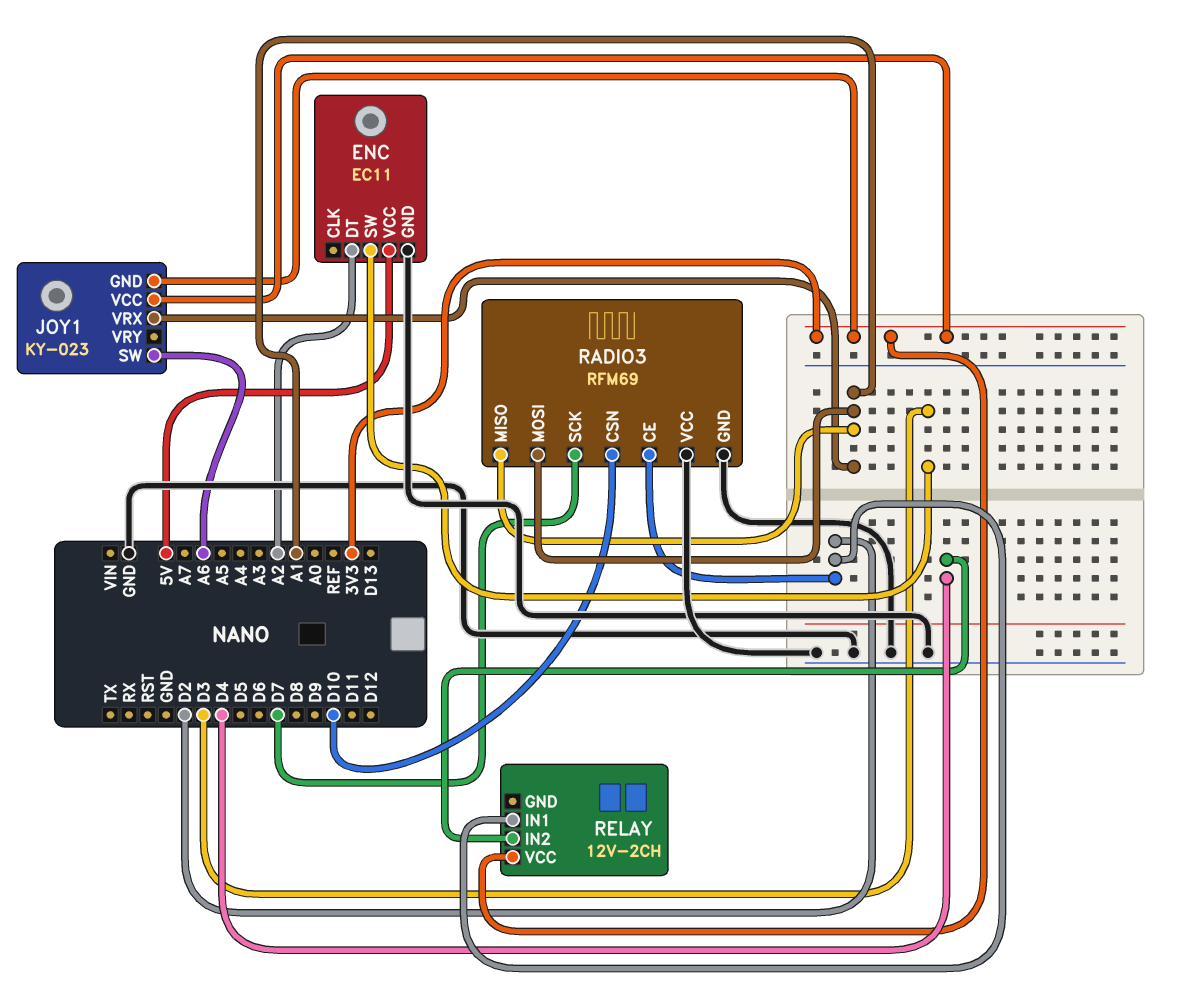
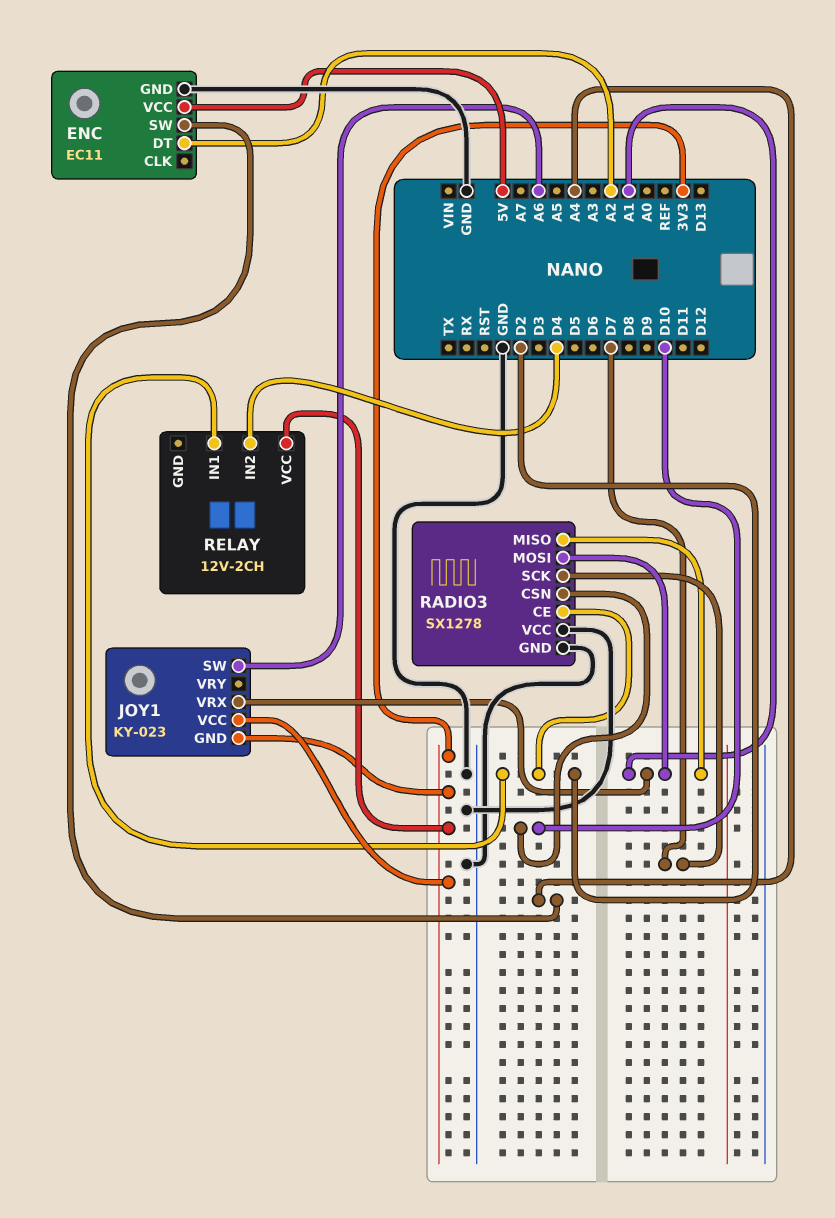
ENC pin SW: D3 -> A4
RADIO3: RFM69 -> SX1278

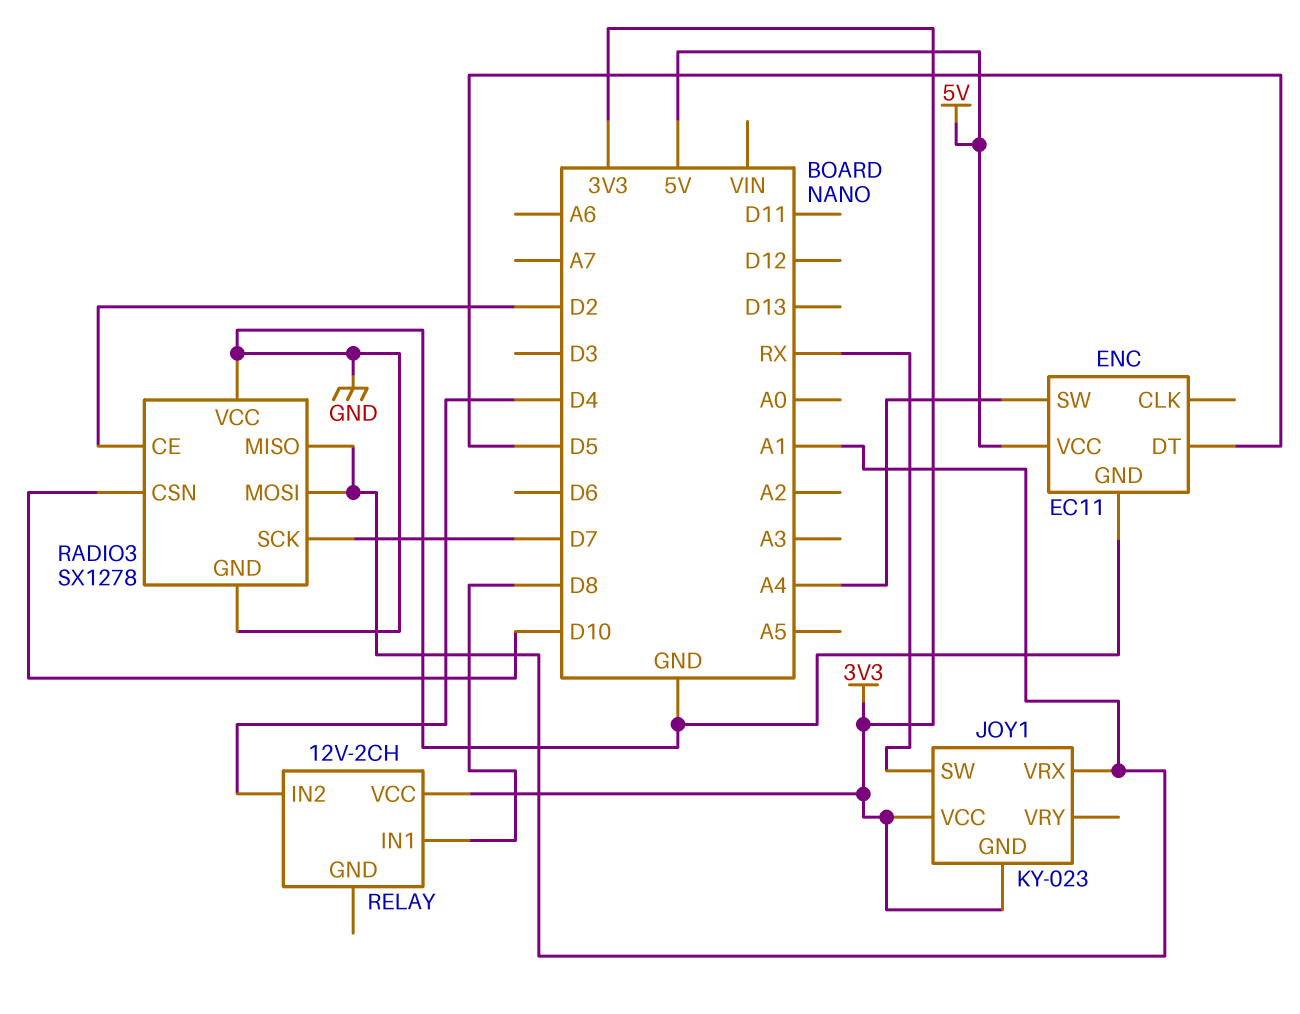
ENC pin DT: A2 -> D5
JOY1 pin SW: A6 -> RX
RELAY pin IN1: D2 -> D8

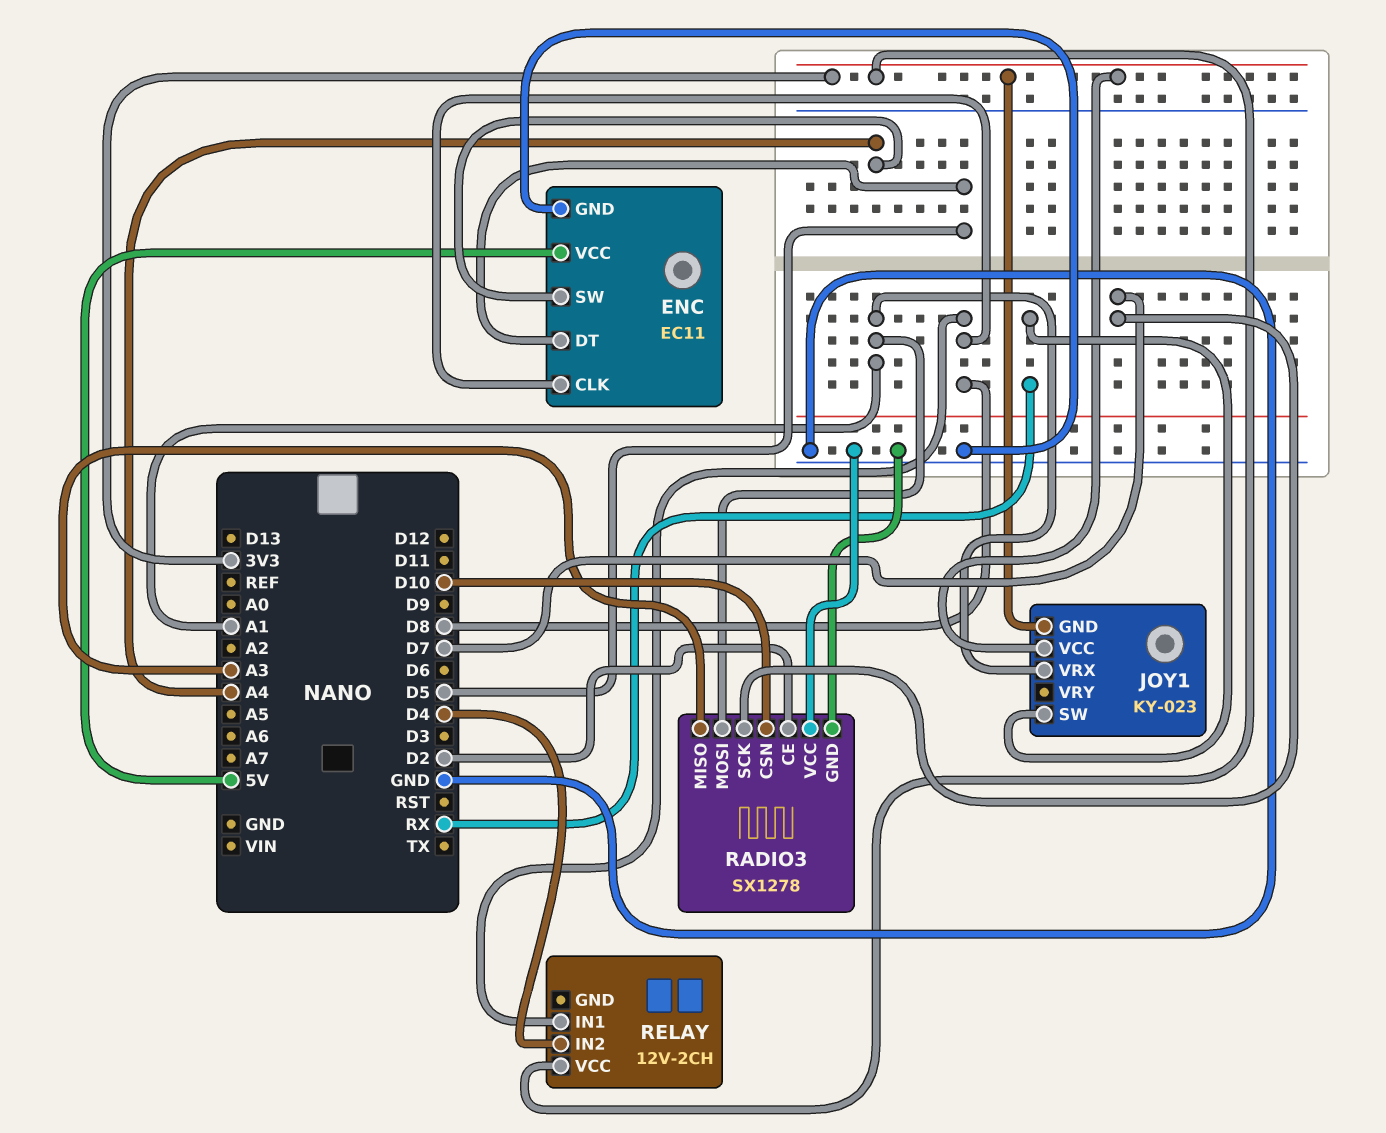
ENC pin CLK: none -> D8
RADIO3 pin MISO: A1 -> A3

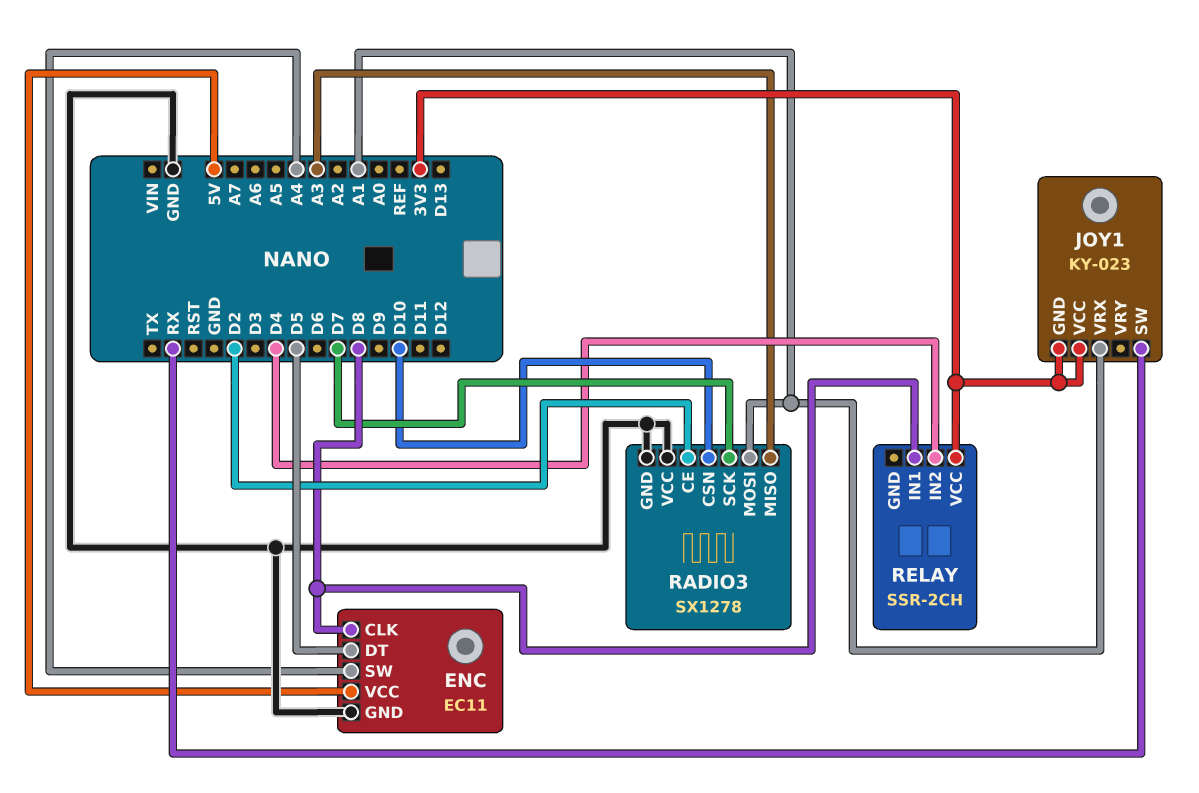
RELAY: 12V-2CH -> SSR-2CH

